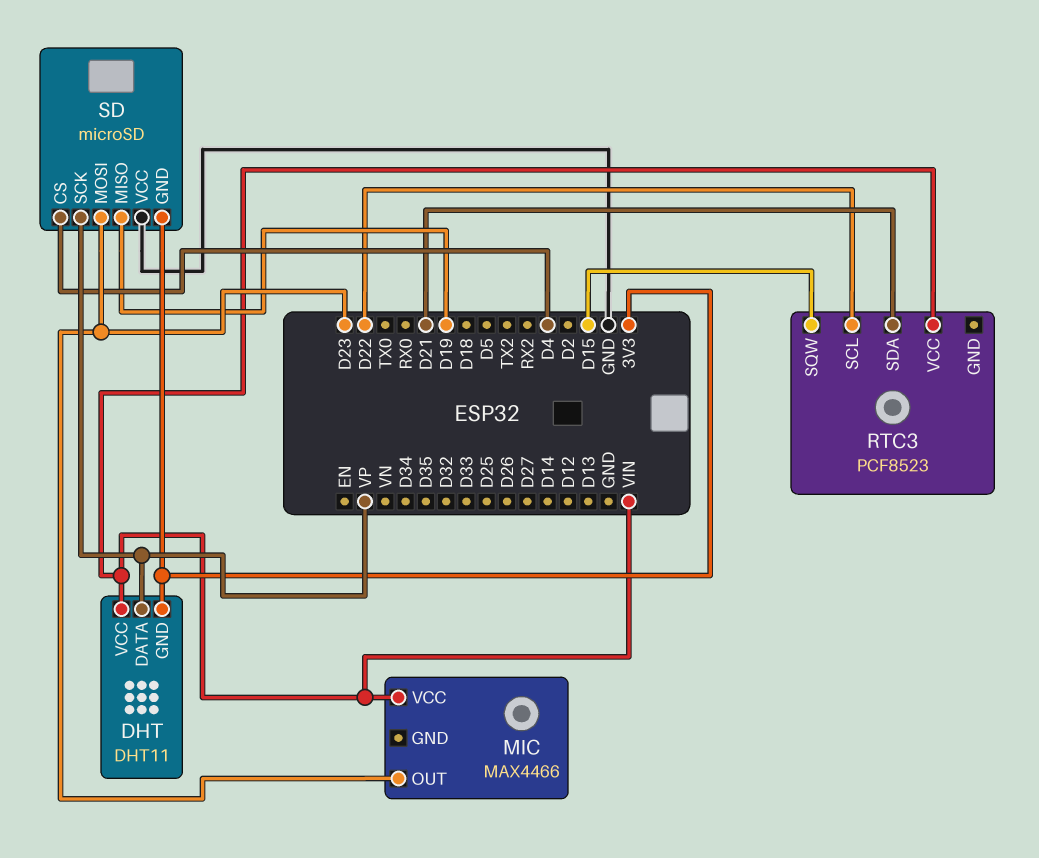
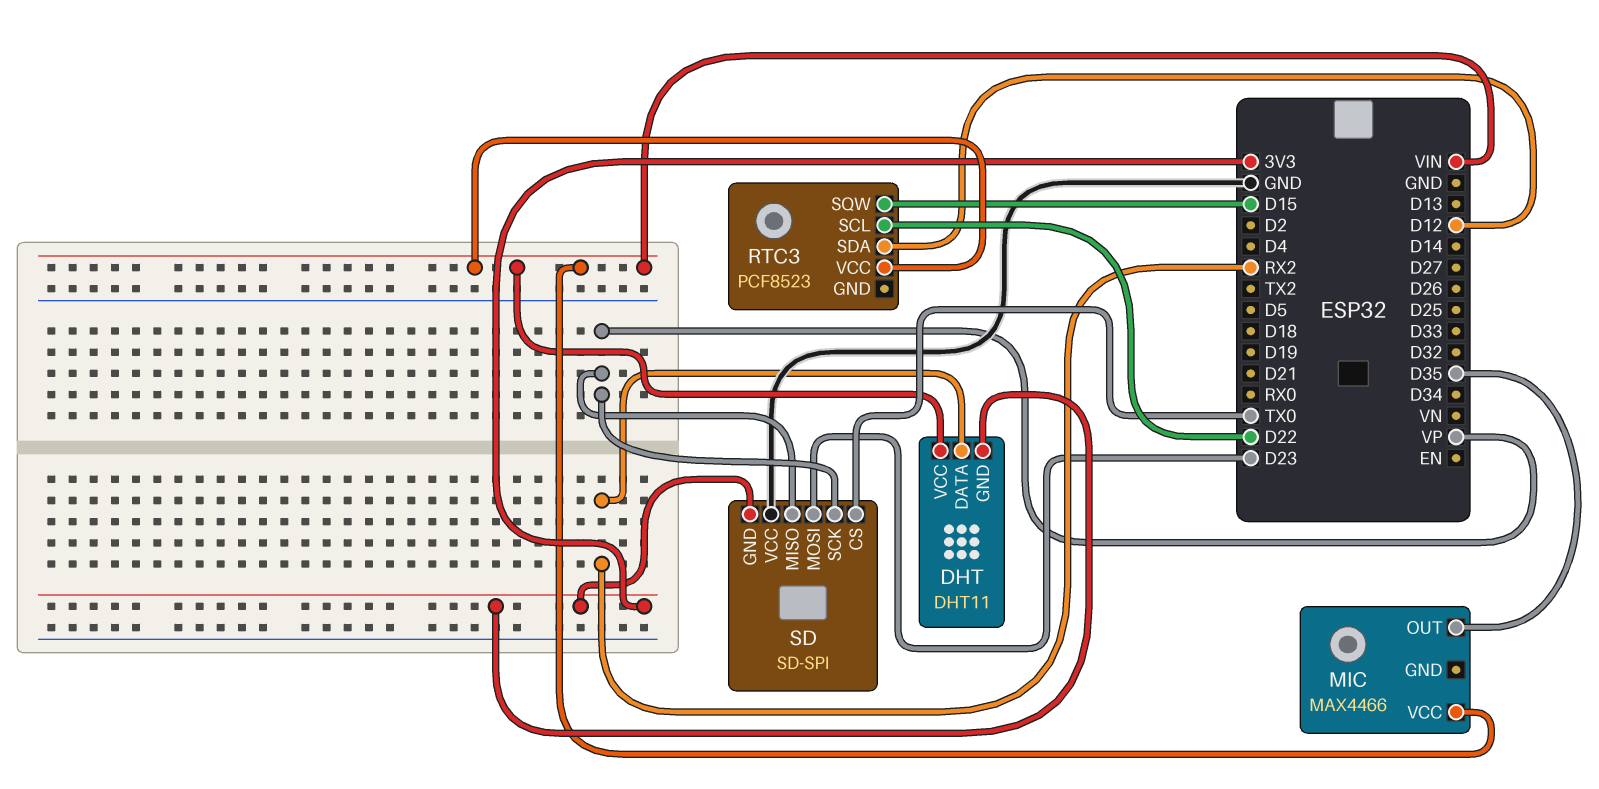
DHT pin DATA: VP -> RX2
MIC pin OUT: D23 -> D35
RTC3 pin SDA: D21 -> D12
SD: microSD -> SD-SPI
SD pin CS: D4 -> TX0
SD pin MISO: D19 -> VP

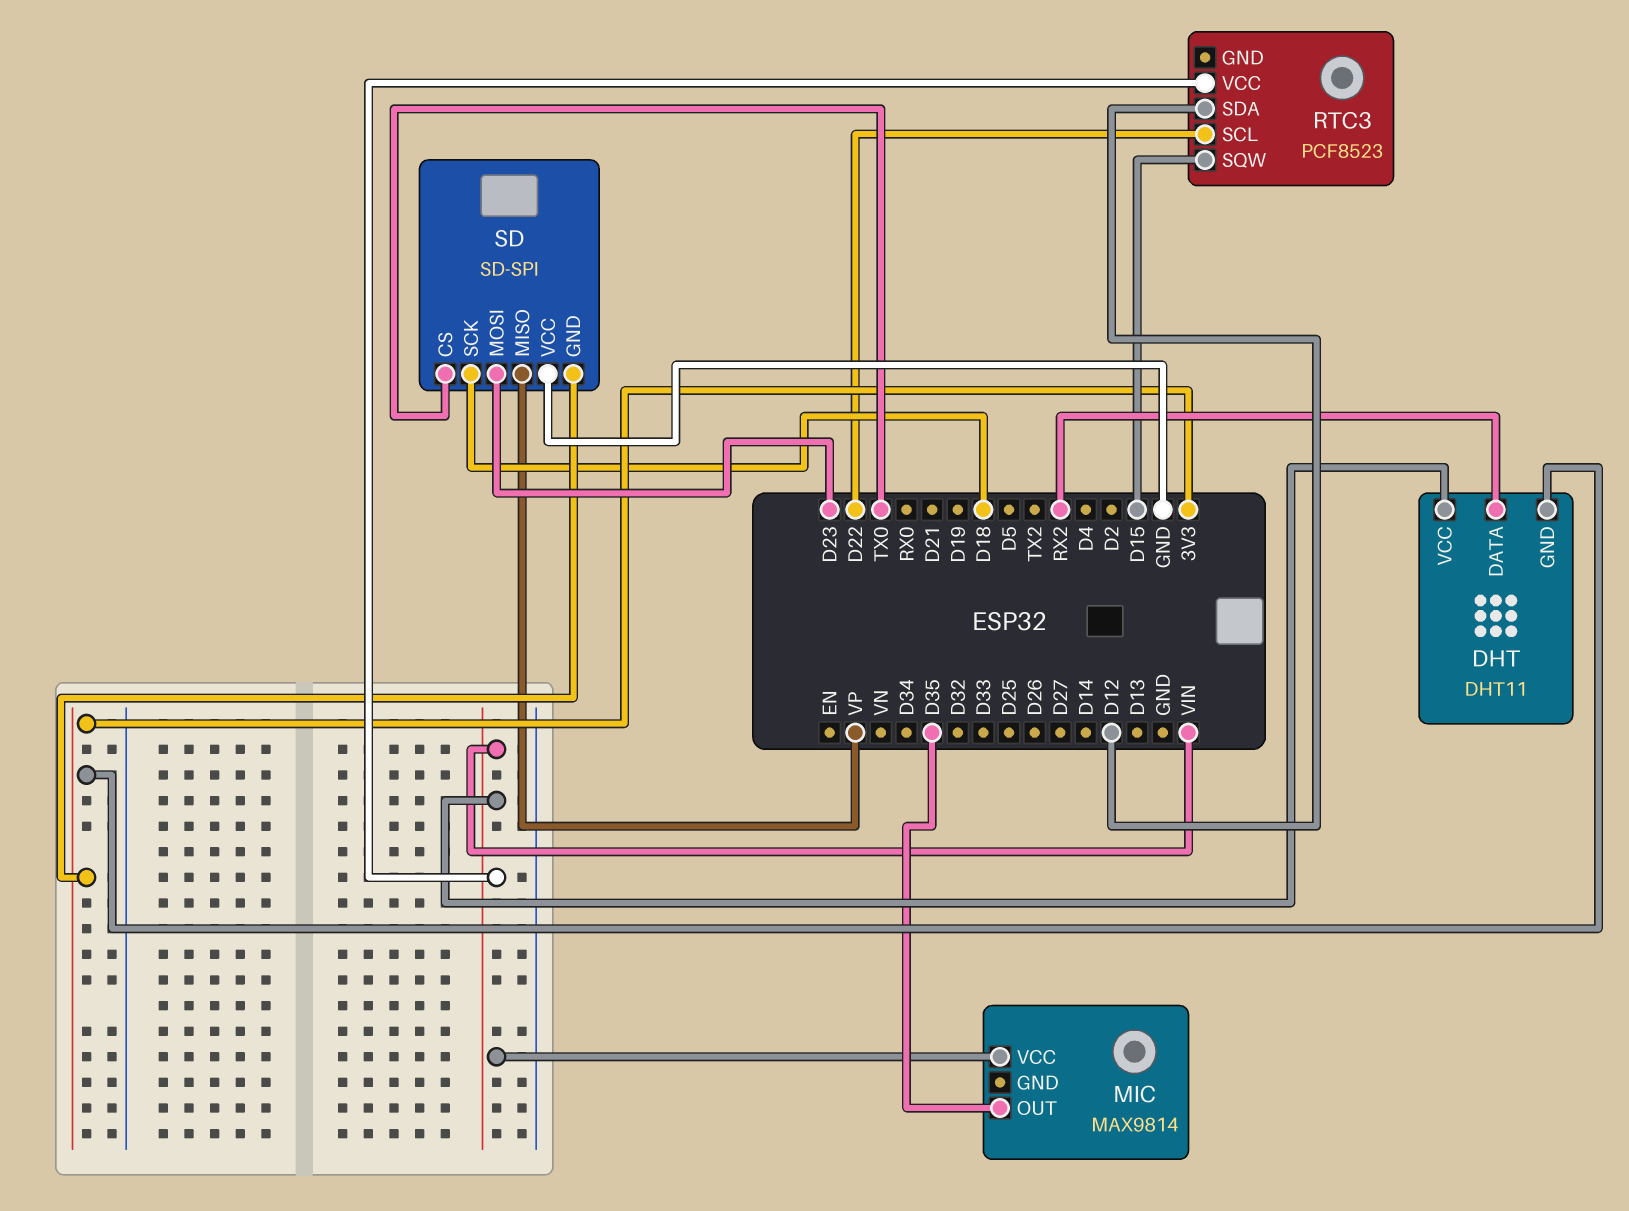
MIC: MAX4466 -> MAX9814
SD pin SCK: VP -> D18

